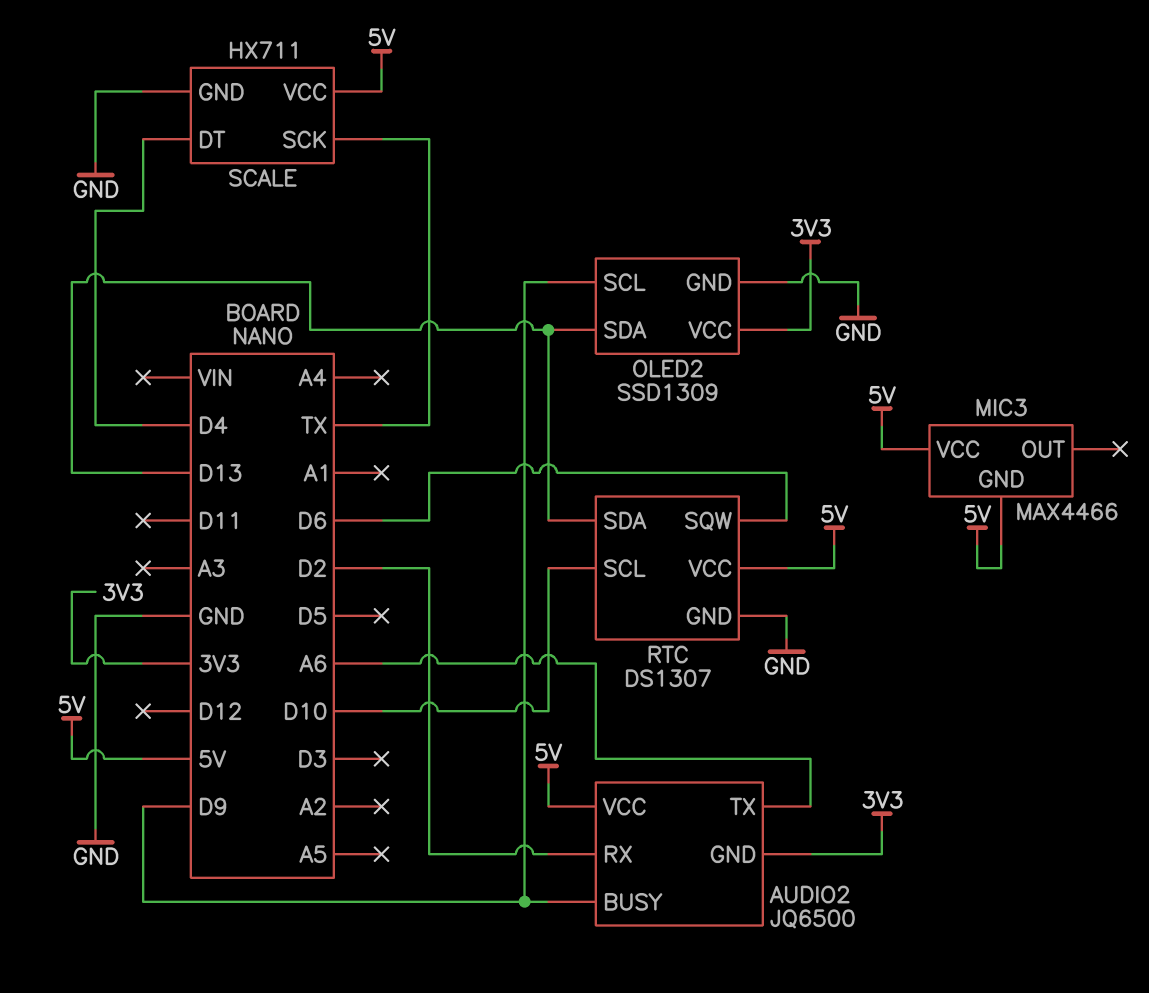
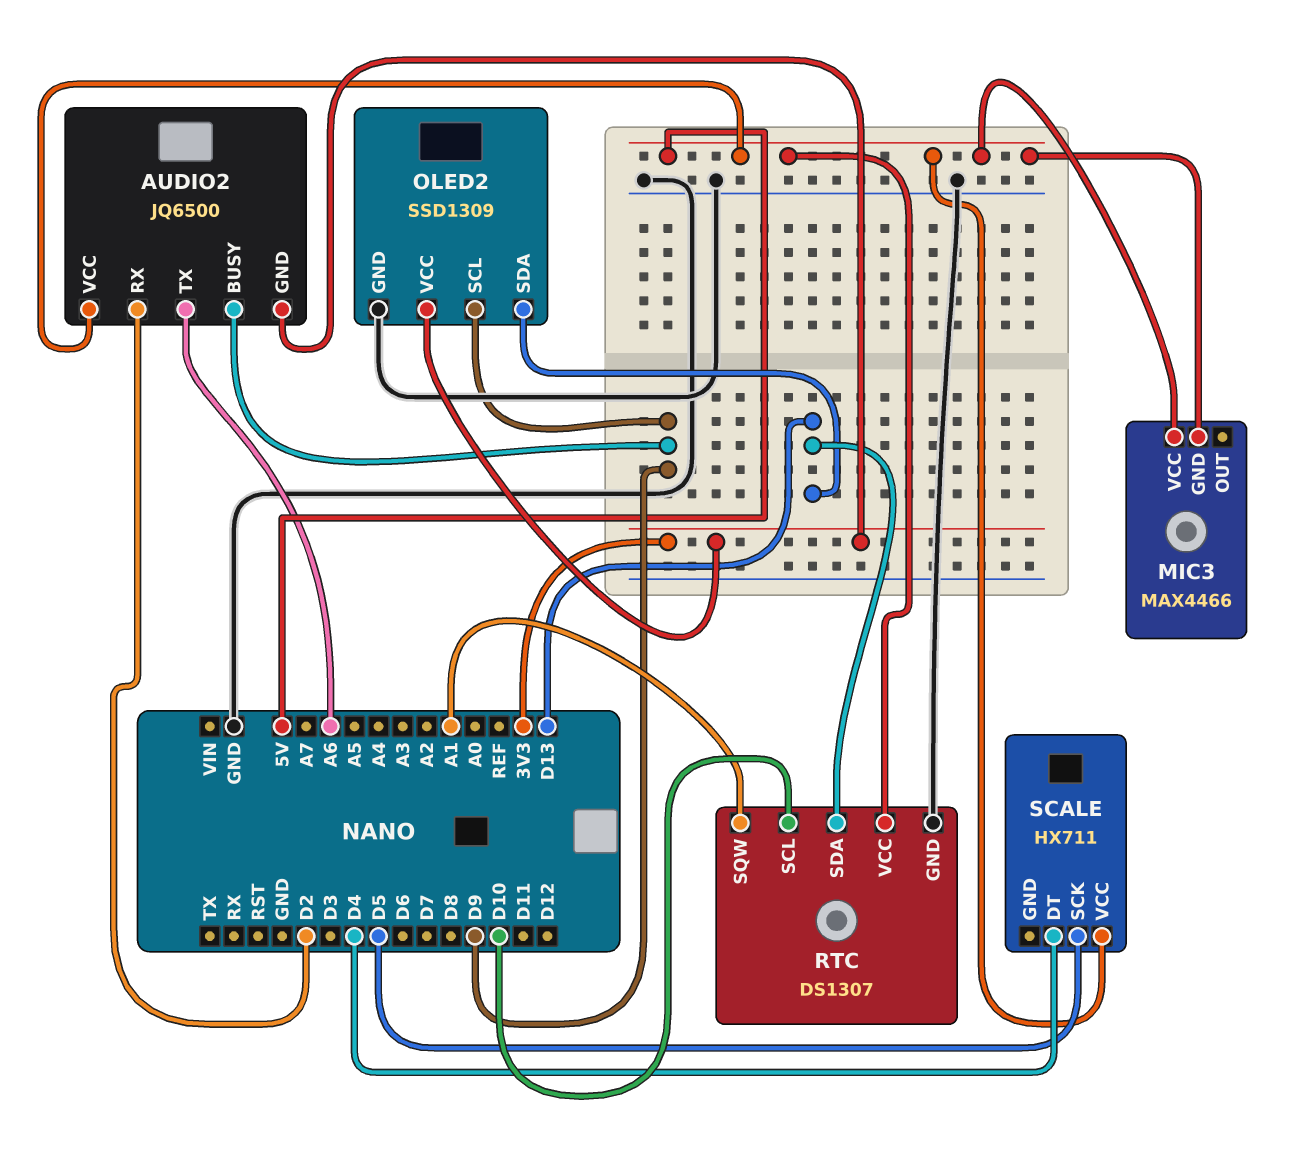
RTC pin SQW: D6 -> A1
SCALE pin GND: GND -> none
SCALE pin SCK: TX -> D5

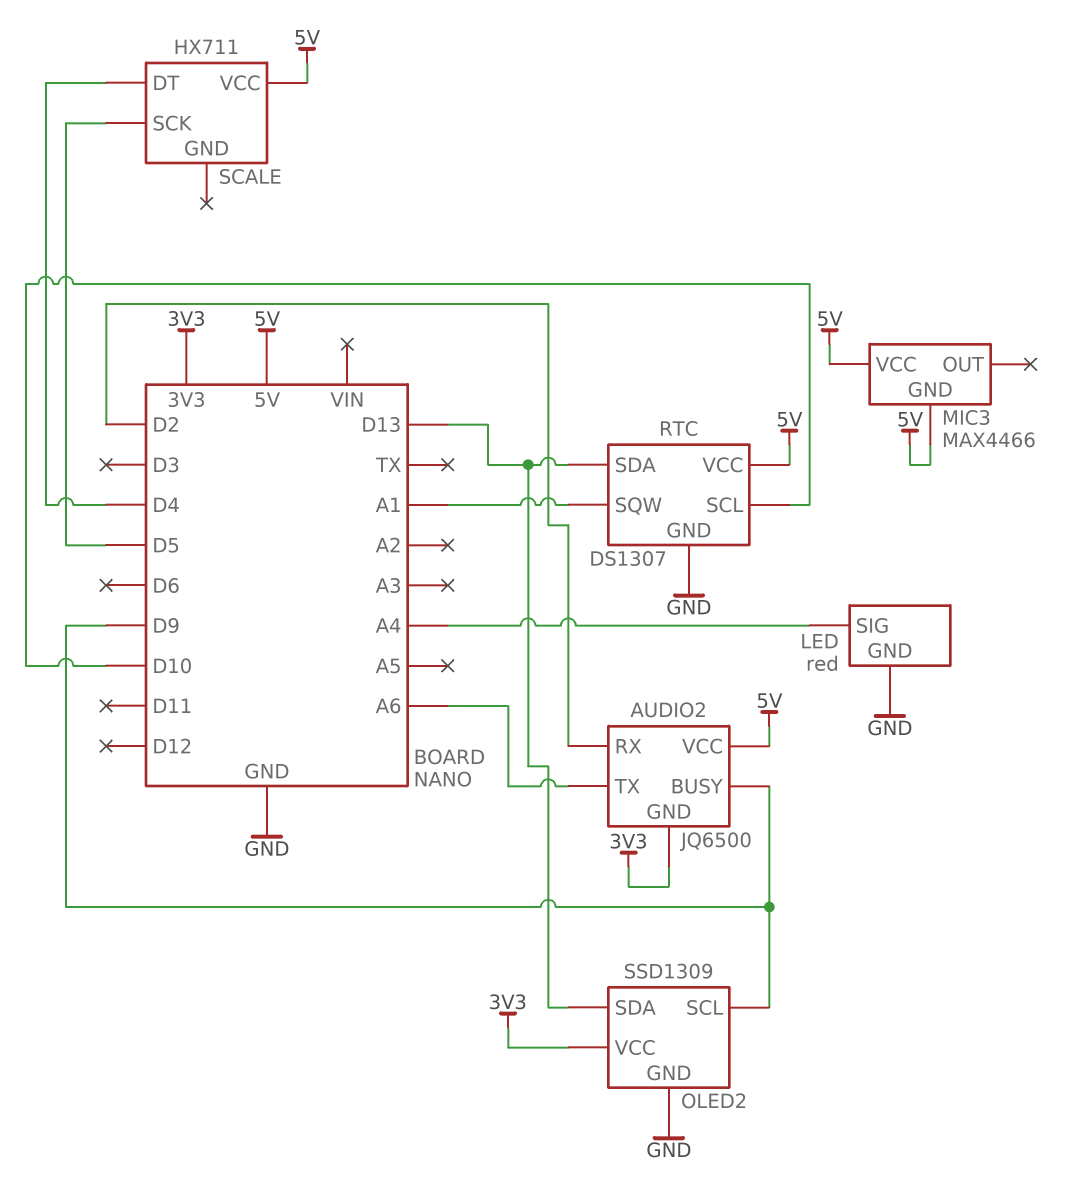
LED: none -> red
LED pin GND: none -> GND
LED pin SIG: none -> A4

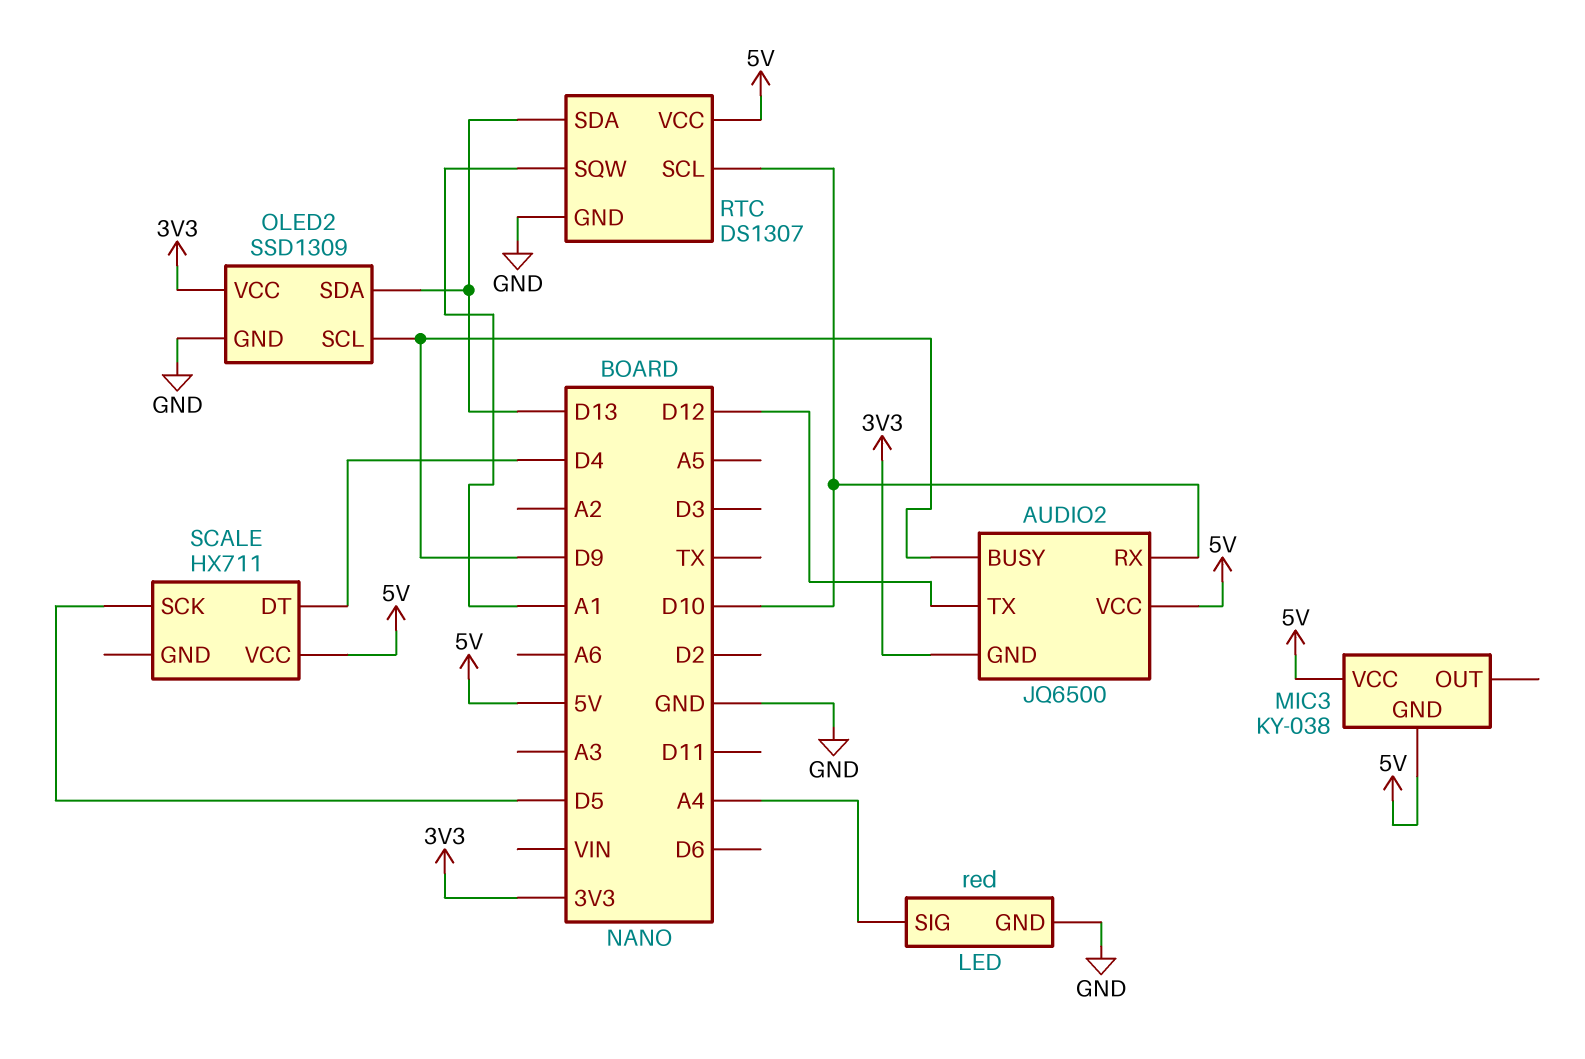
AUDIO2 pin RX: D2 -> D10
AUDIO2 pin TX: A6 -> D12
MIC3: MAX4466 -> KY-038

